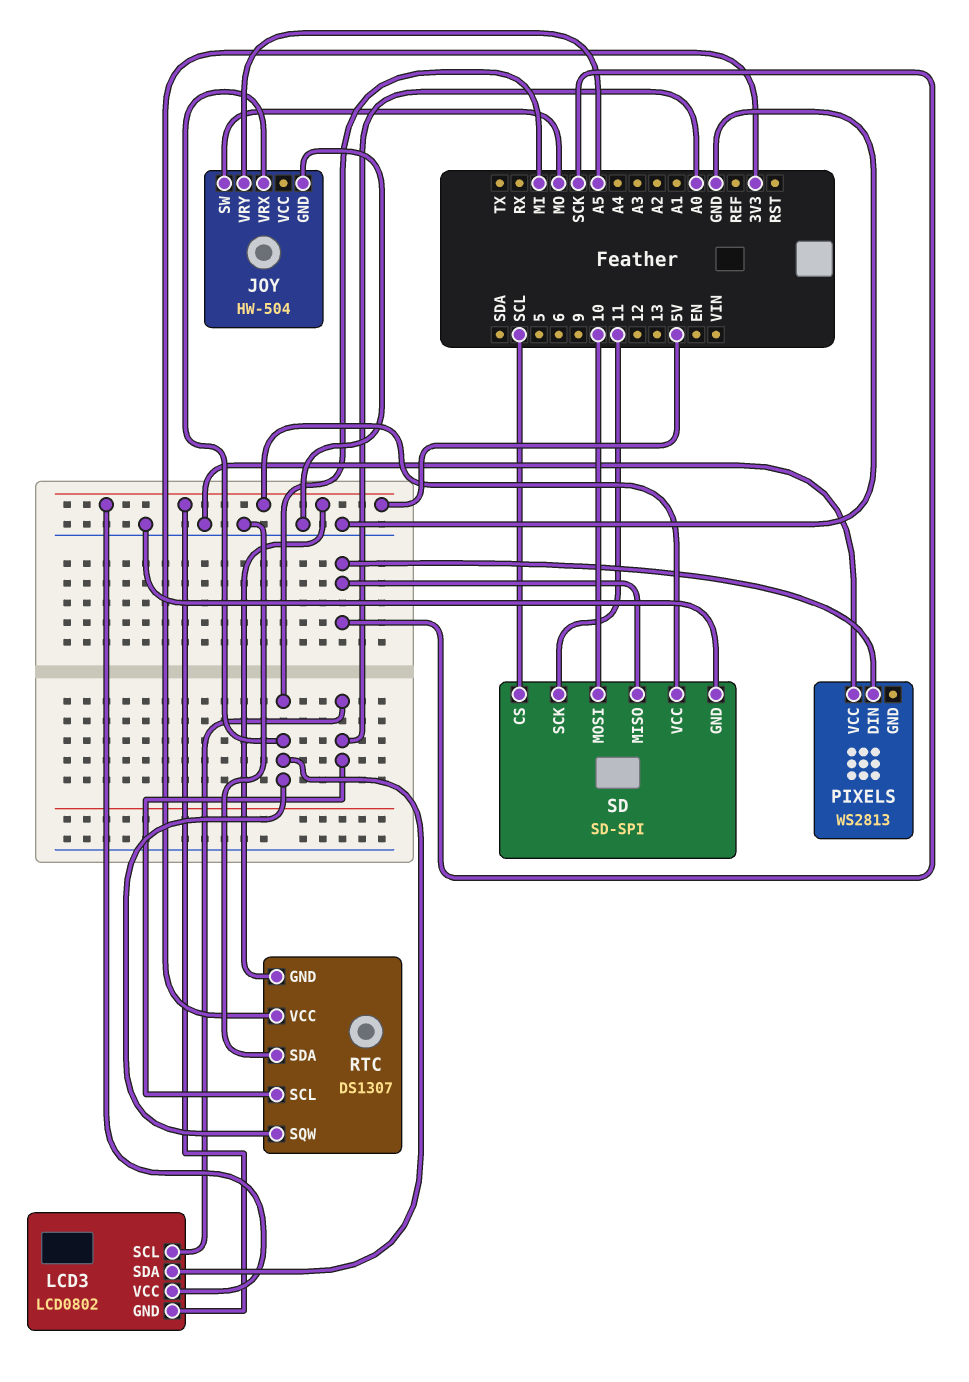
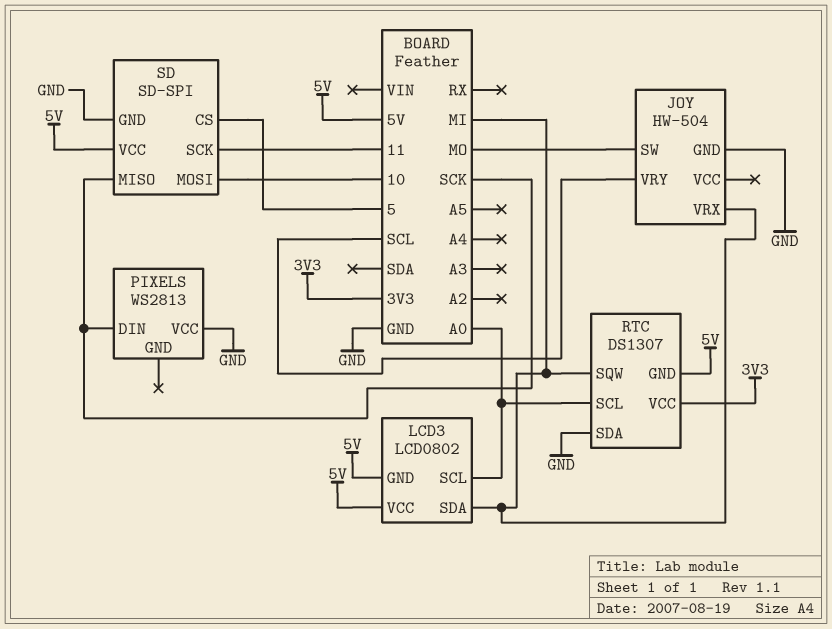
JOY pin VRY: A5 -> SCL
SD pin CS: SCL -> 5

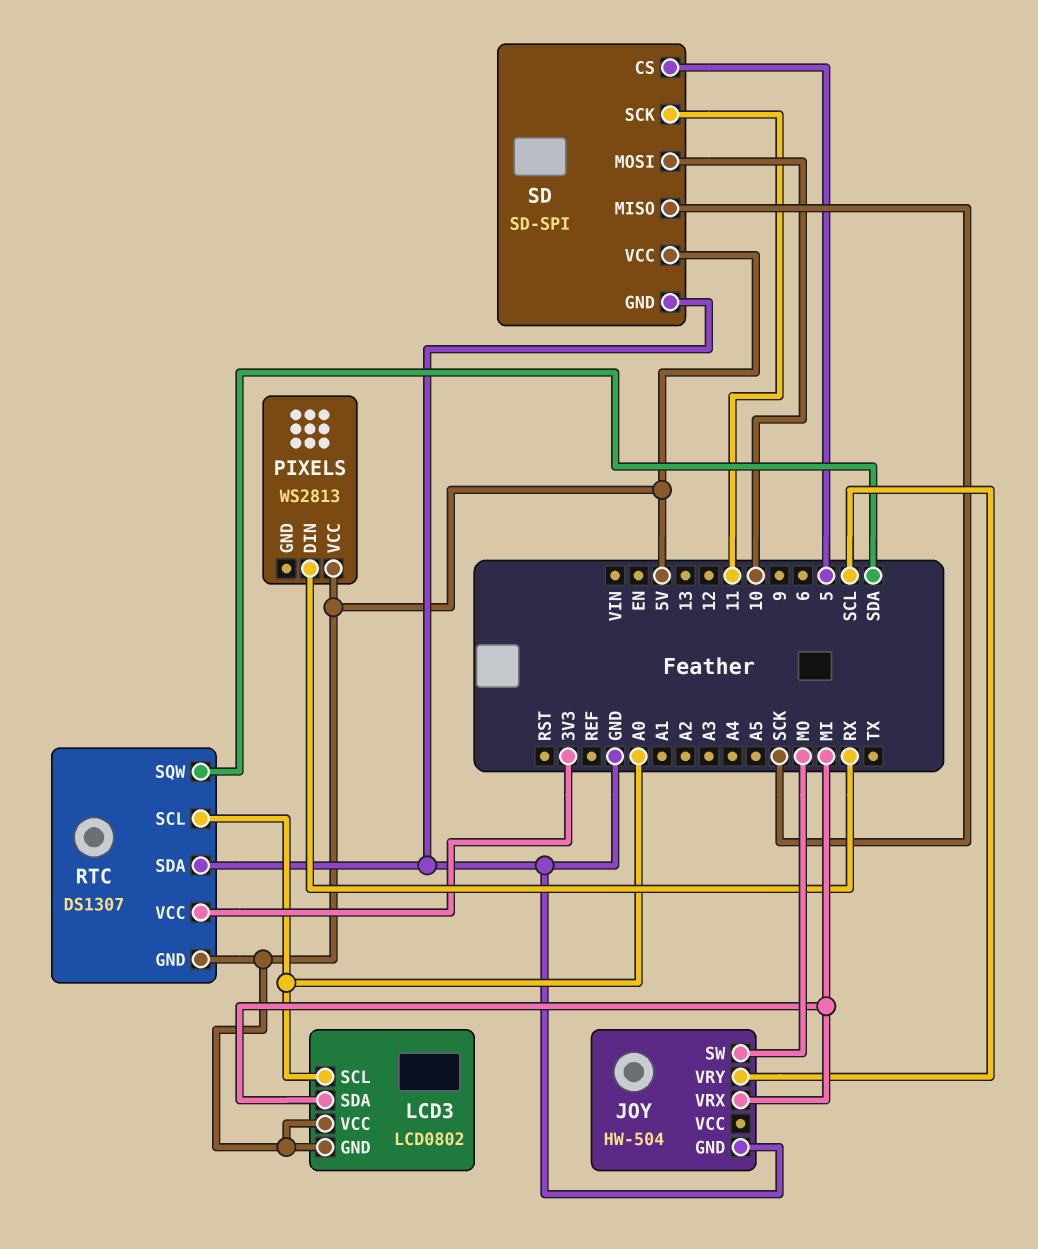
PIXELS pin DIN: SCK -> RX
PIXELS pin VCC: GND -> 5V
RTC pin SQW: MI -> SDA

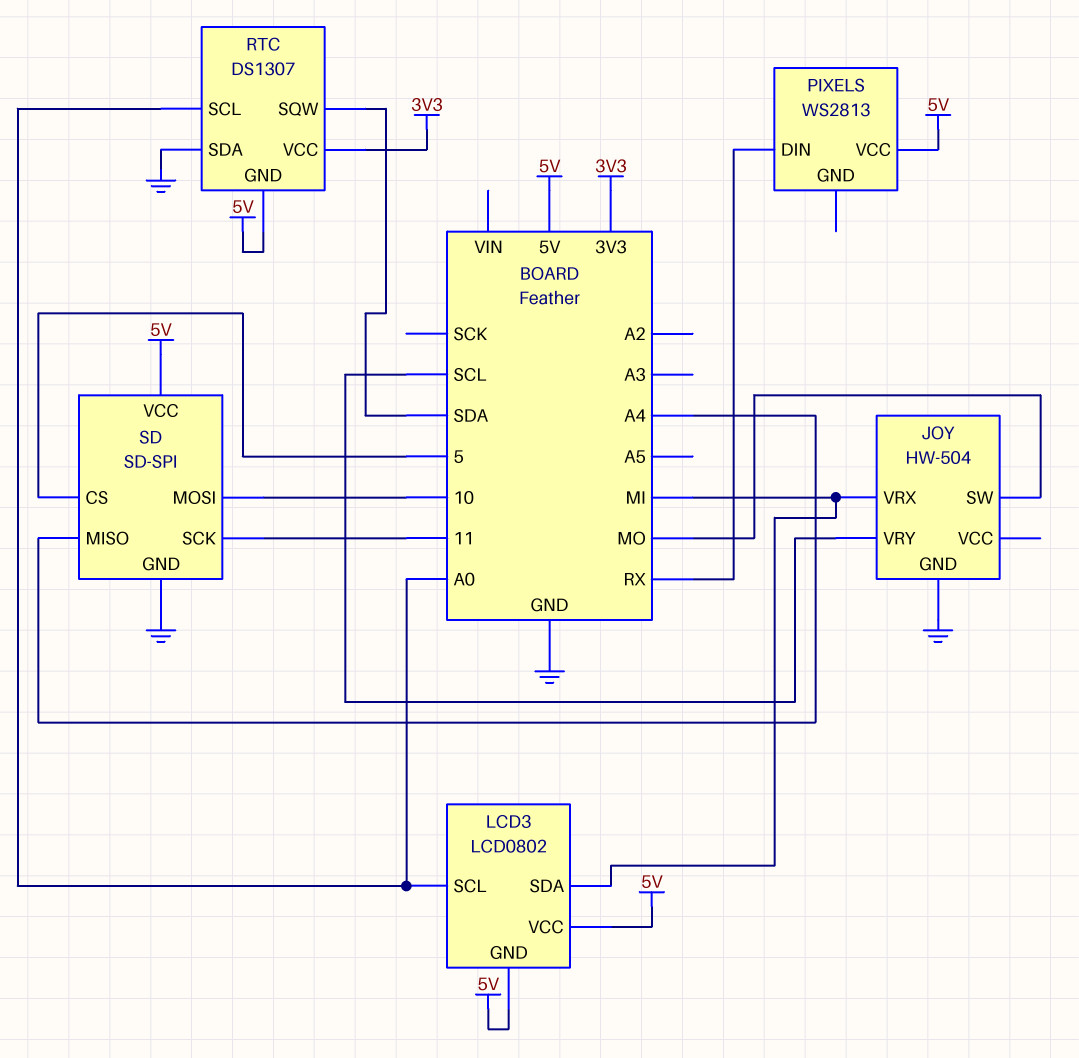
SD pin MISO: SCK -> A4

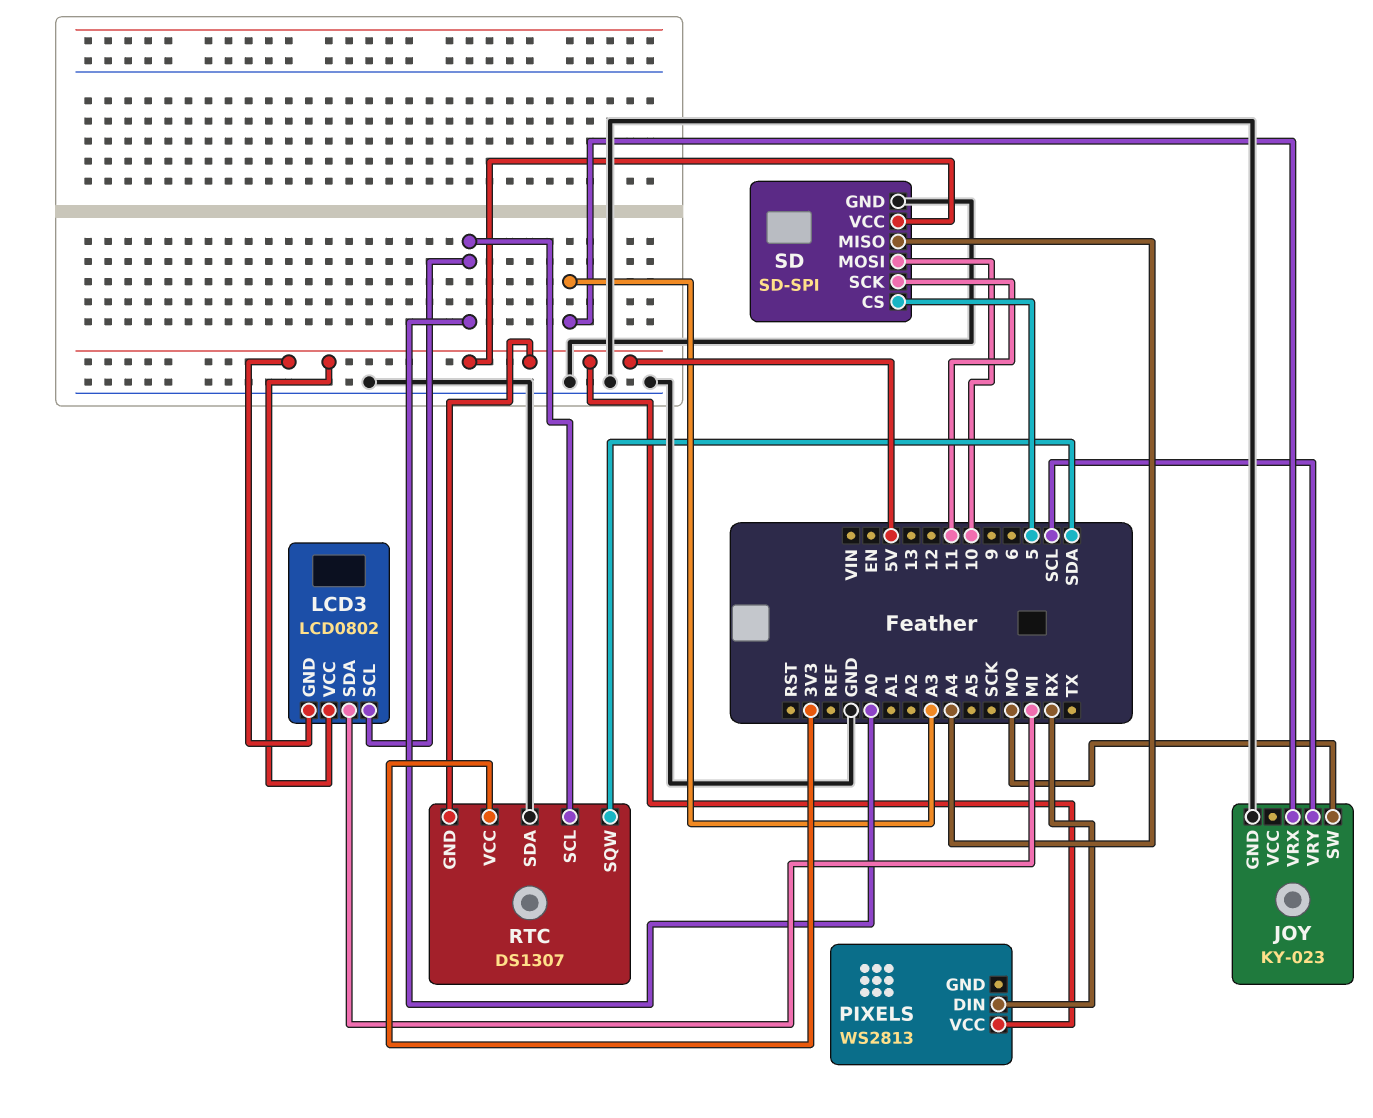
JOY: HW-504 -> KY-023
JOY pin VRX: MI -> A3

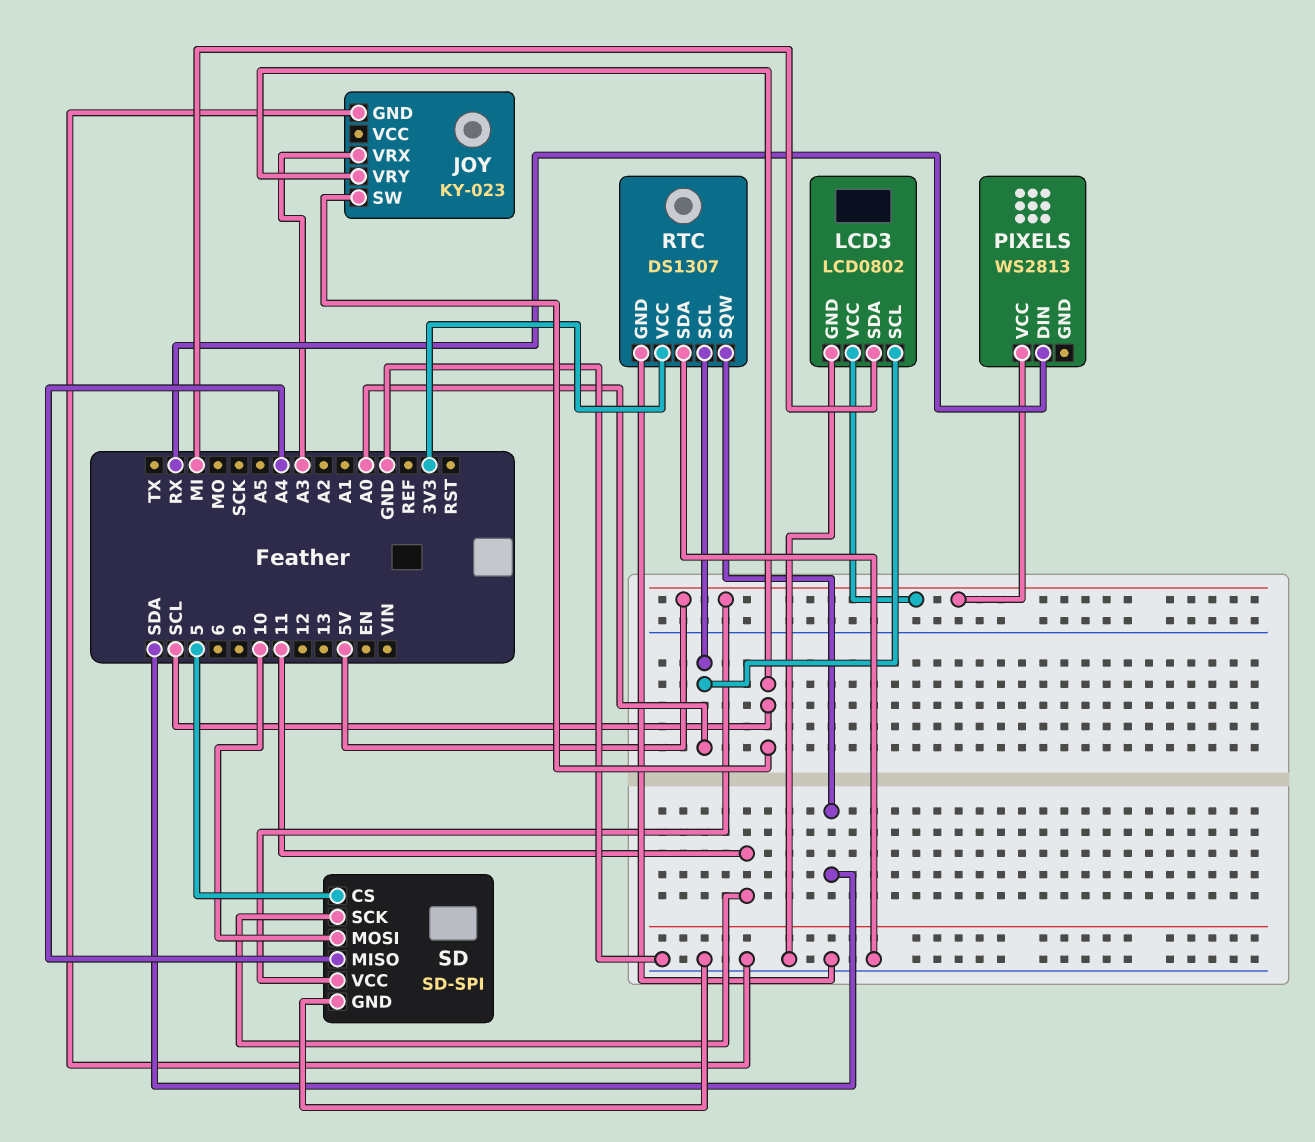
JOY pin SW: MO -> SCL
LCD3 pin GND: 5V -> GND
RTC pin GND: 5V -> GND

